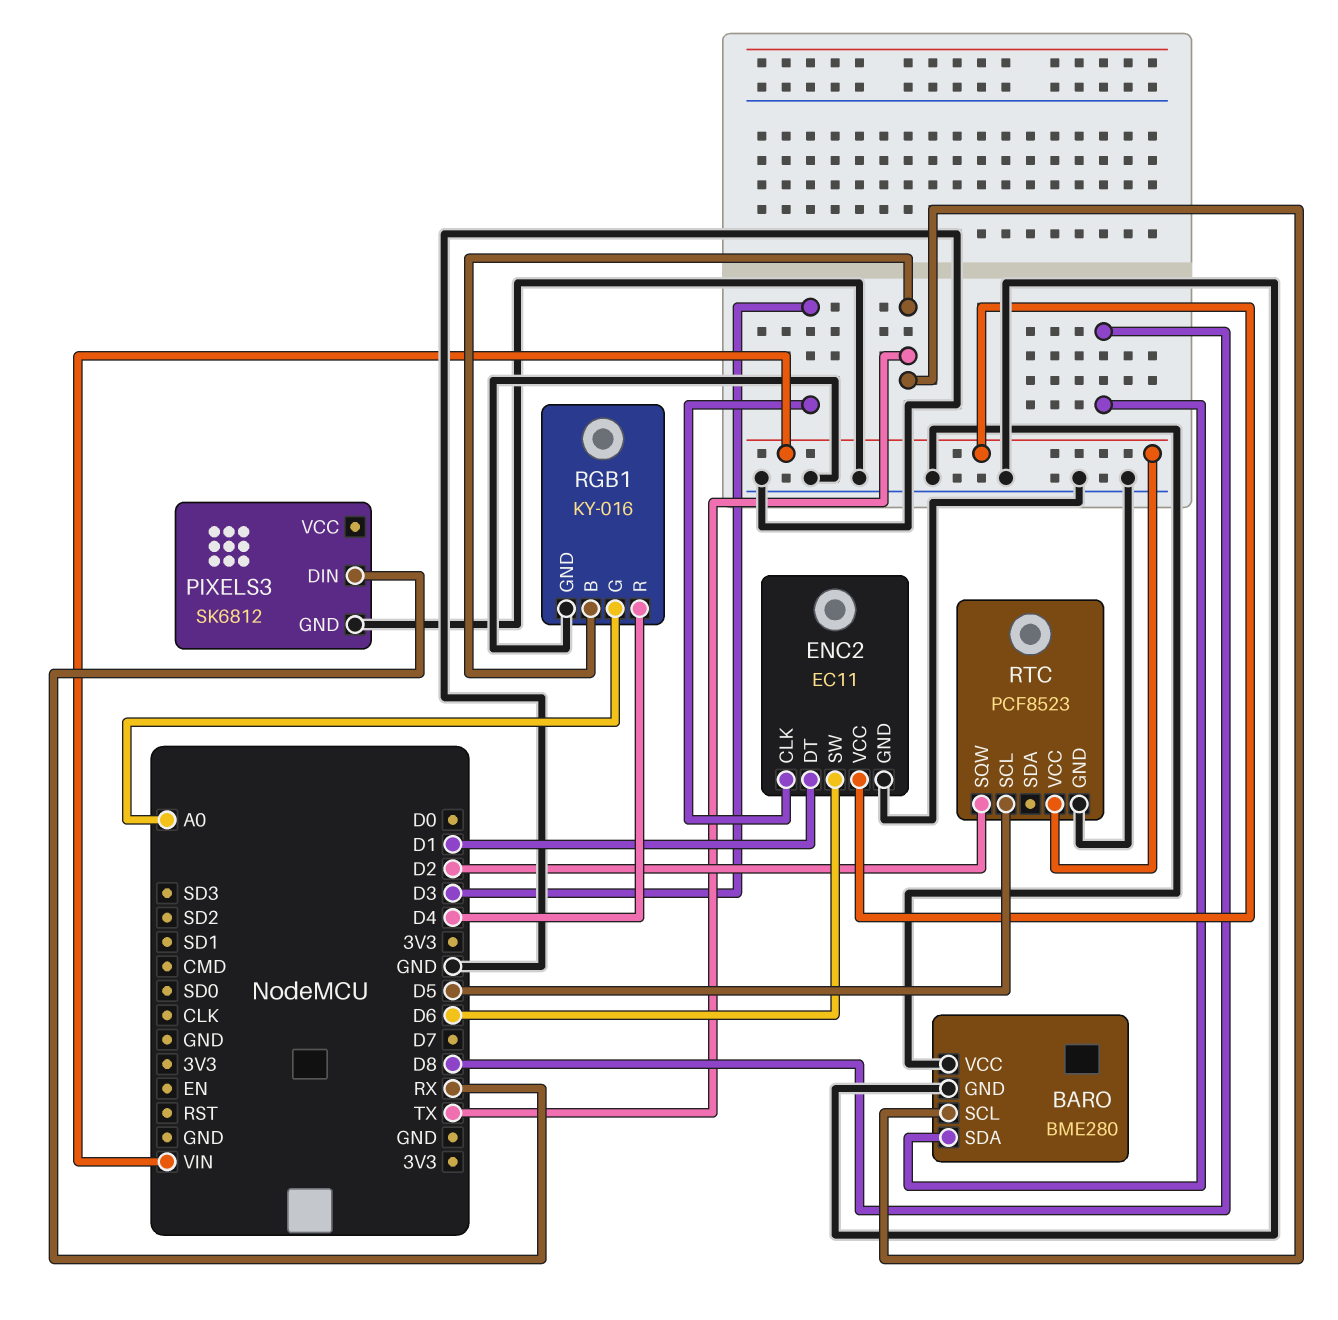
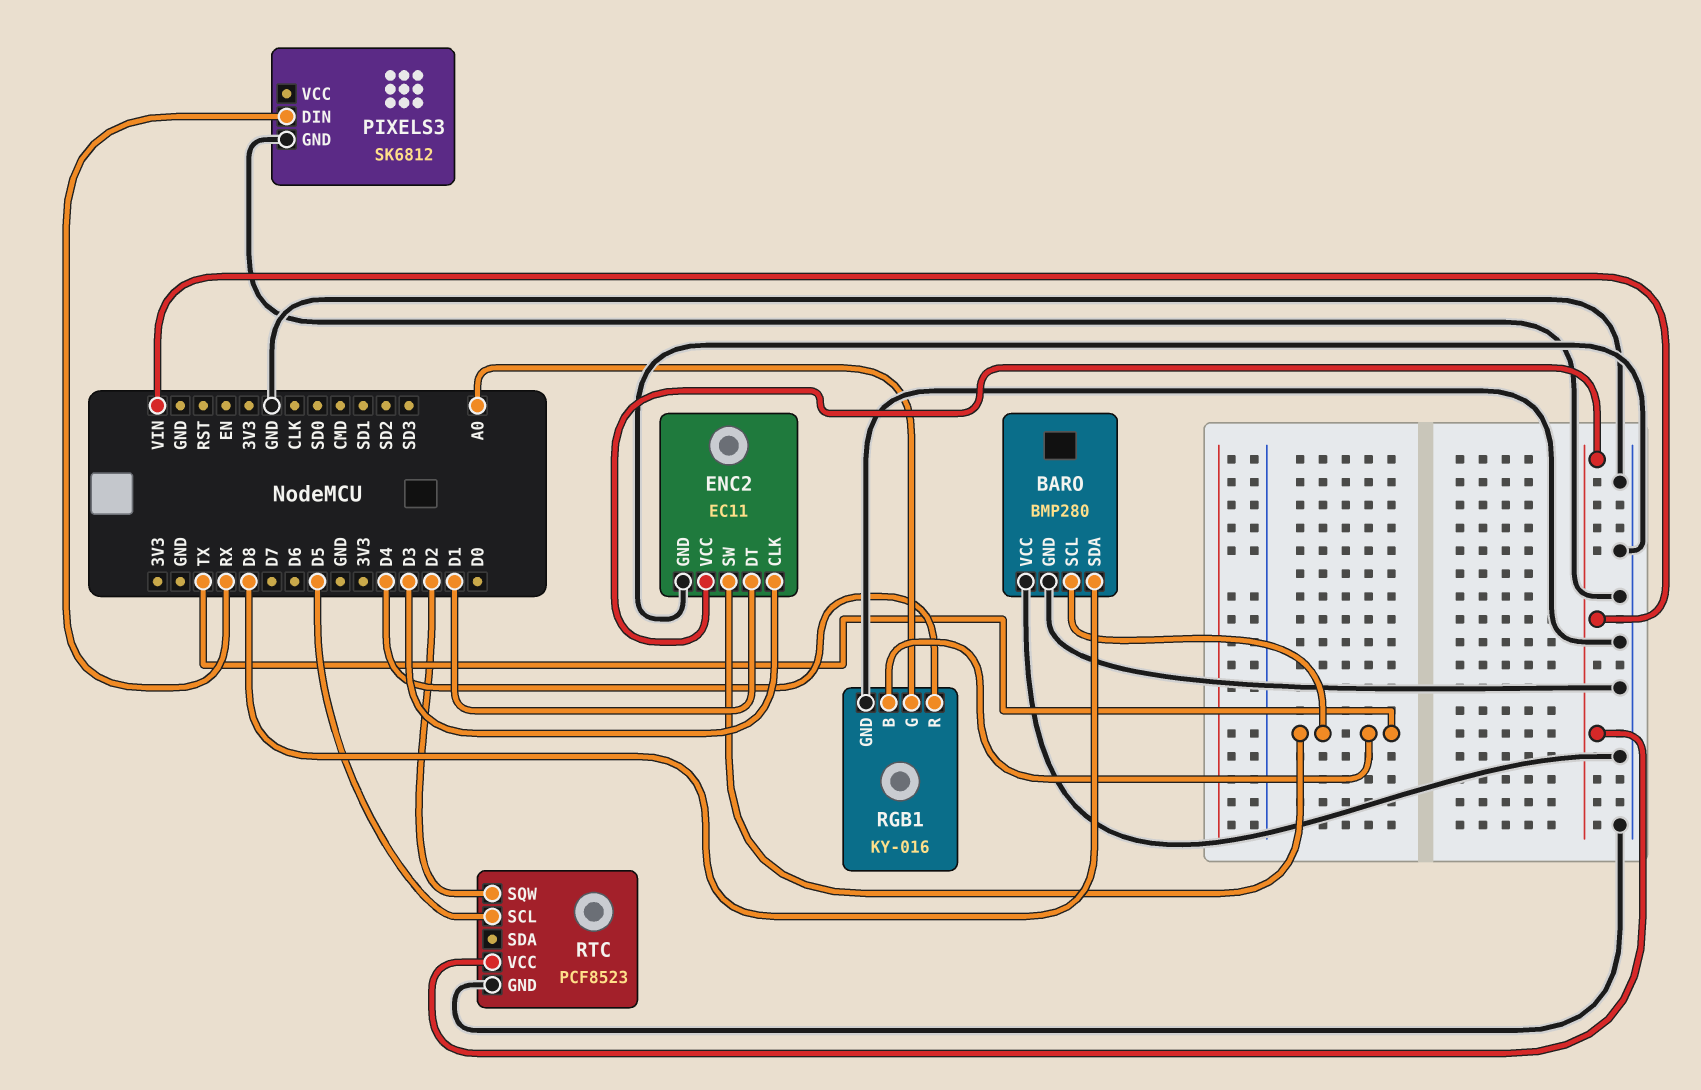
BARO: BME280 -> BMP280
ENC2 pin SW: D6 -> TX

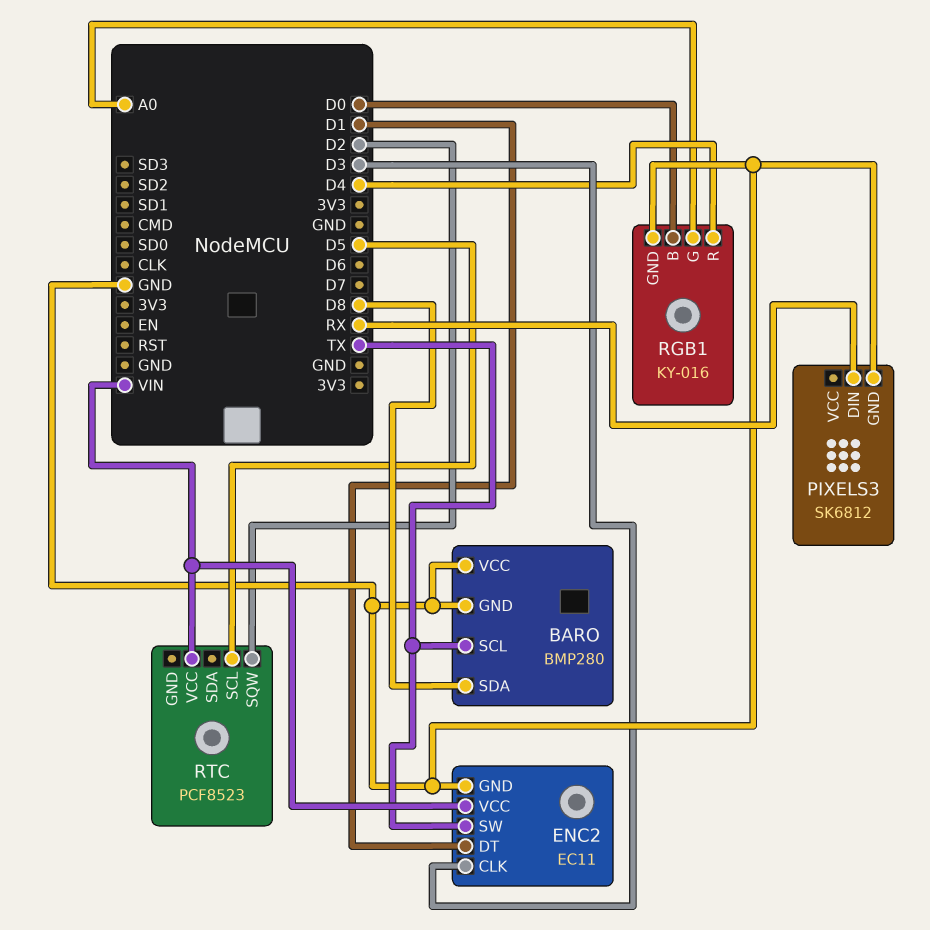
RGB1 pin B: TX -> D0
RTC pin GND: GND -> none

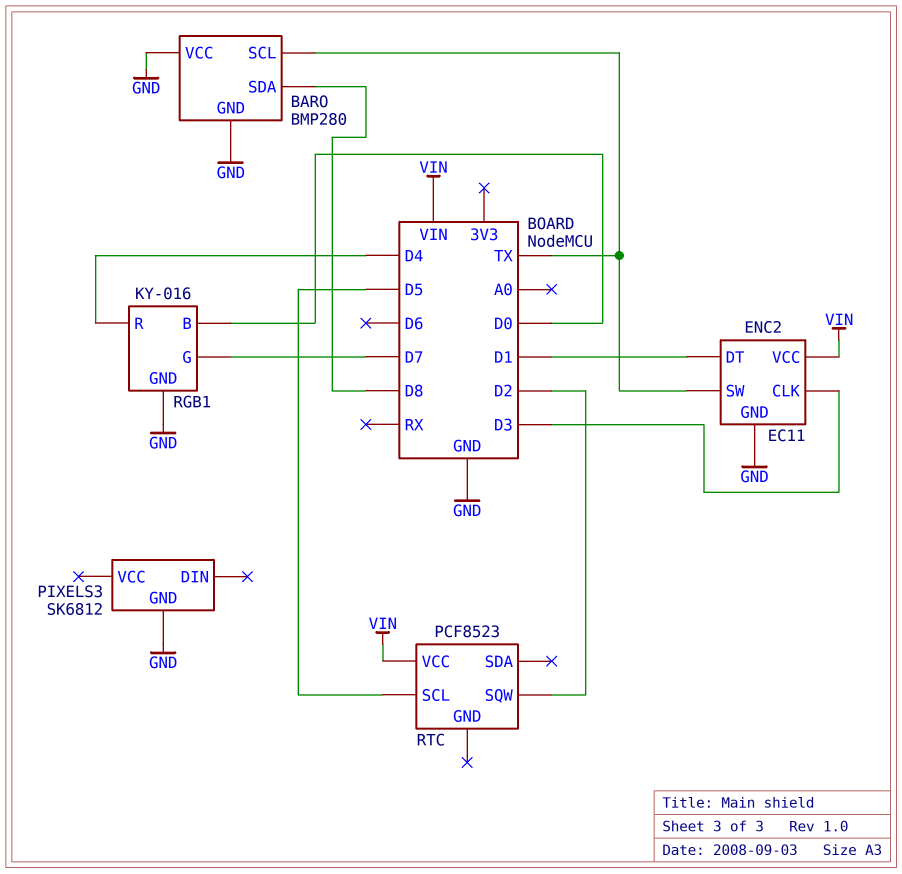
PIXELS3 pin DIN: RX -> none
RGB1 pin G: A0 -> D7

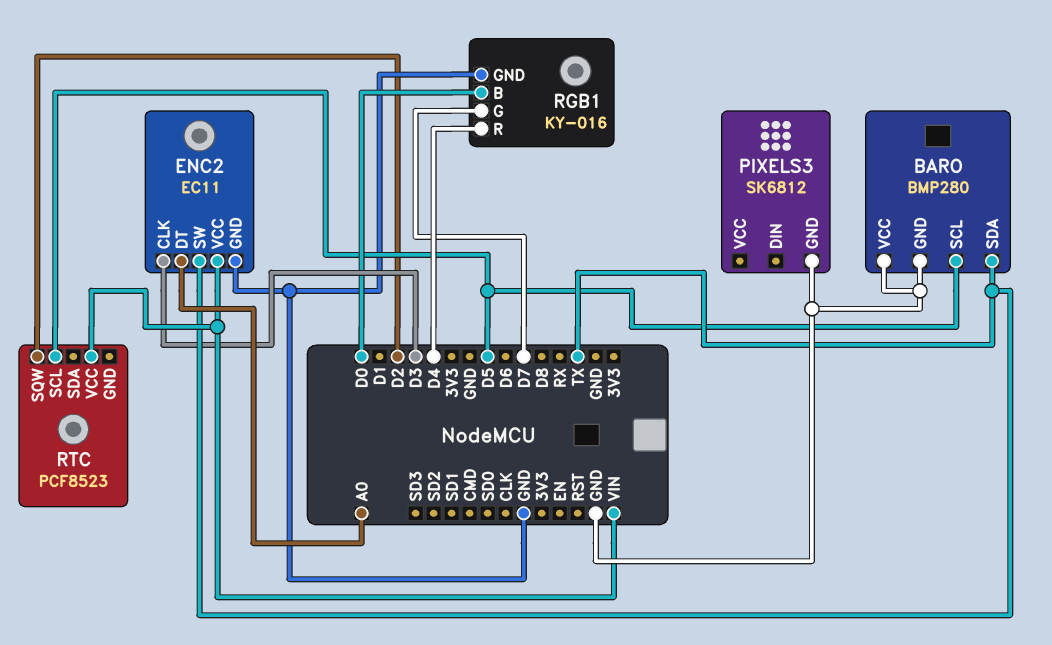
BARO pin SCL: TX -> D5
BARO pin SDA: D8 -> TX
ENC2 pin DT: D1 -> A0

